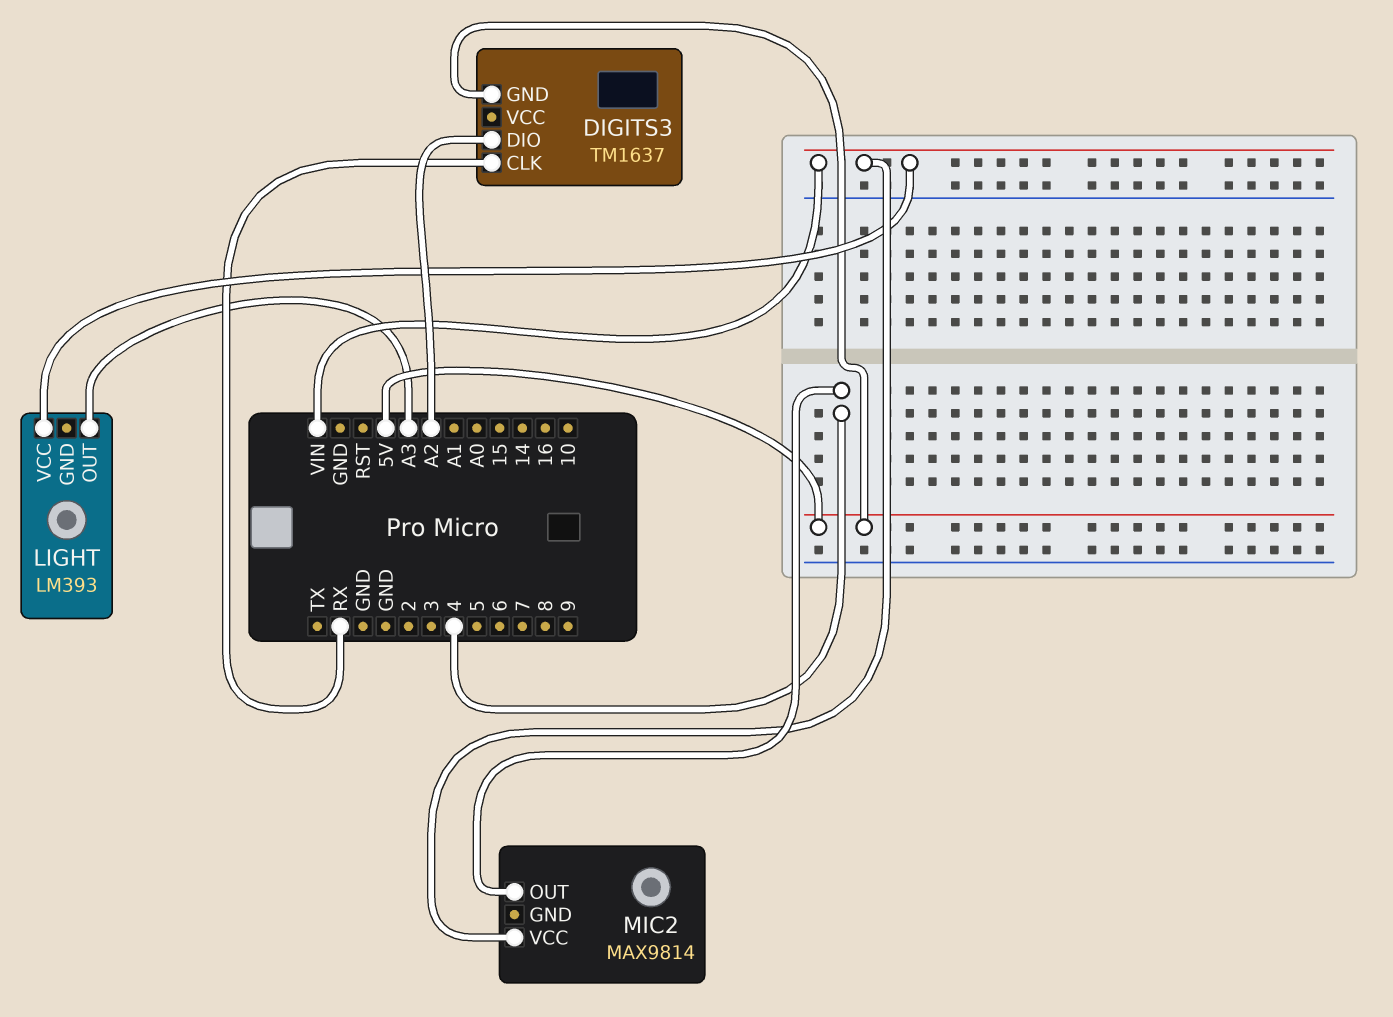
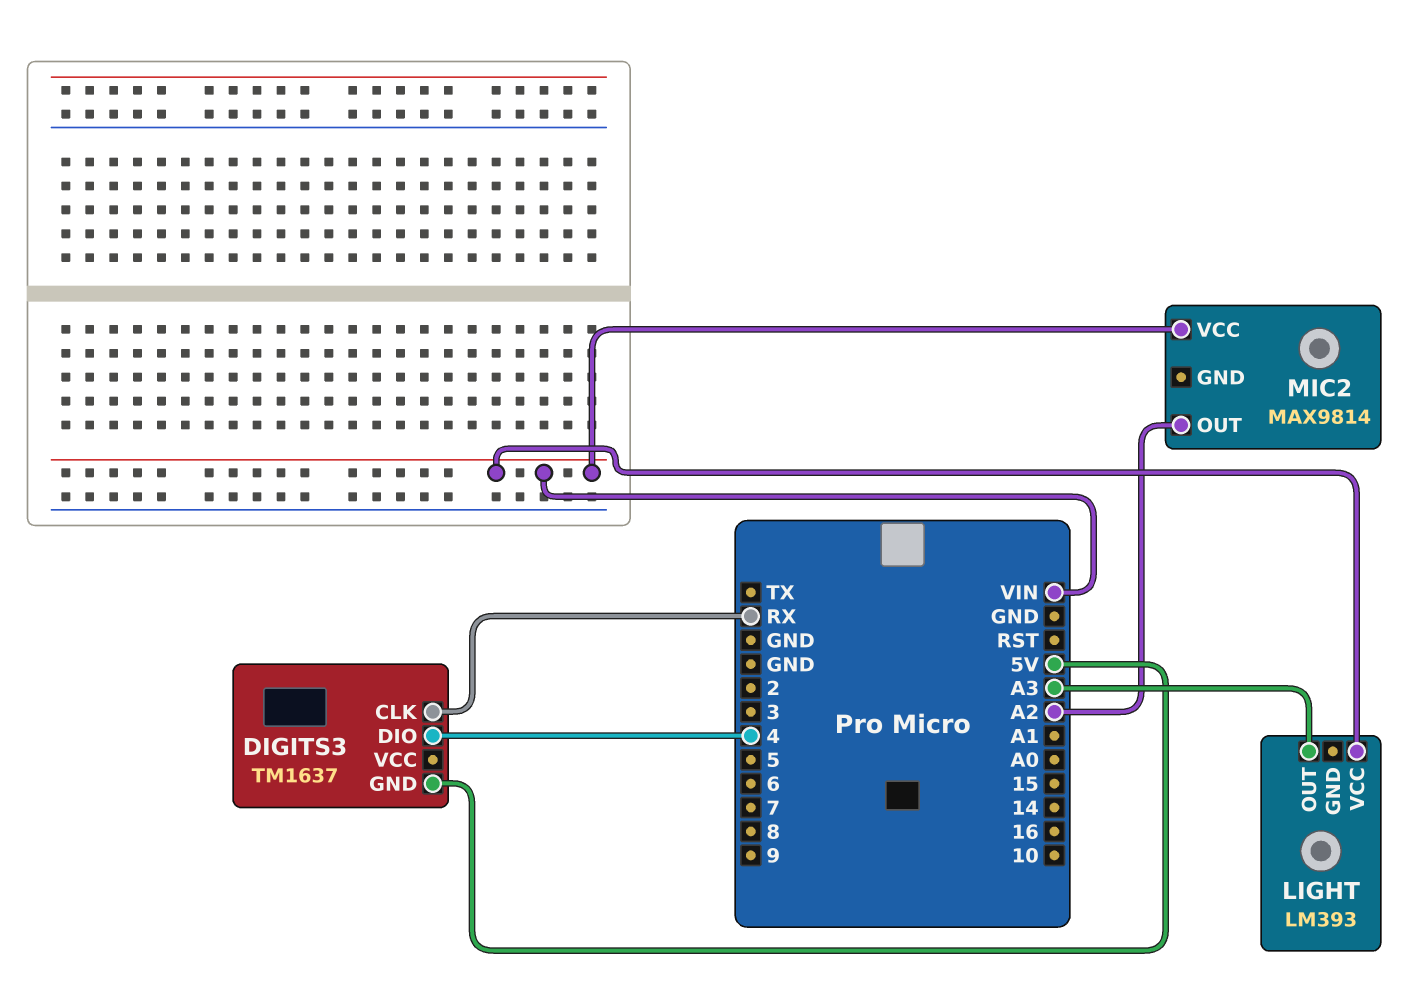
DIGITS3 pin DIO: A2 -> 4
MIC2 pin OUT: 4 -> A2

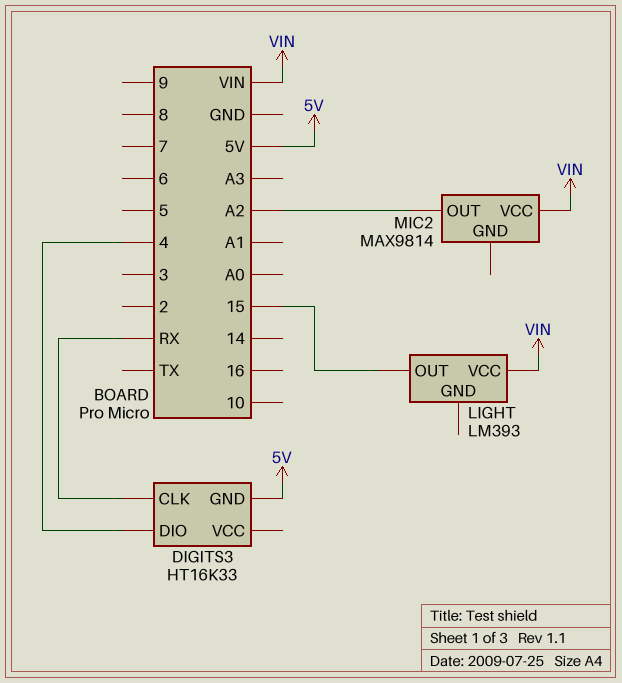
DIGITS3: TM1637 -> HT16K33
LIGHT pin OUT: A3 -> 15

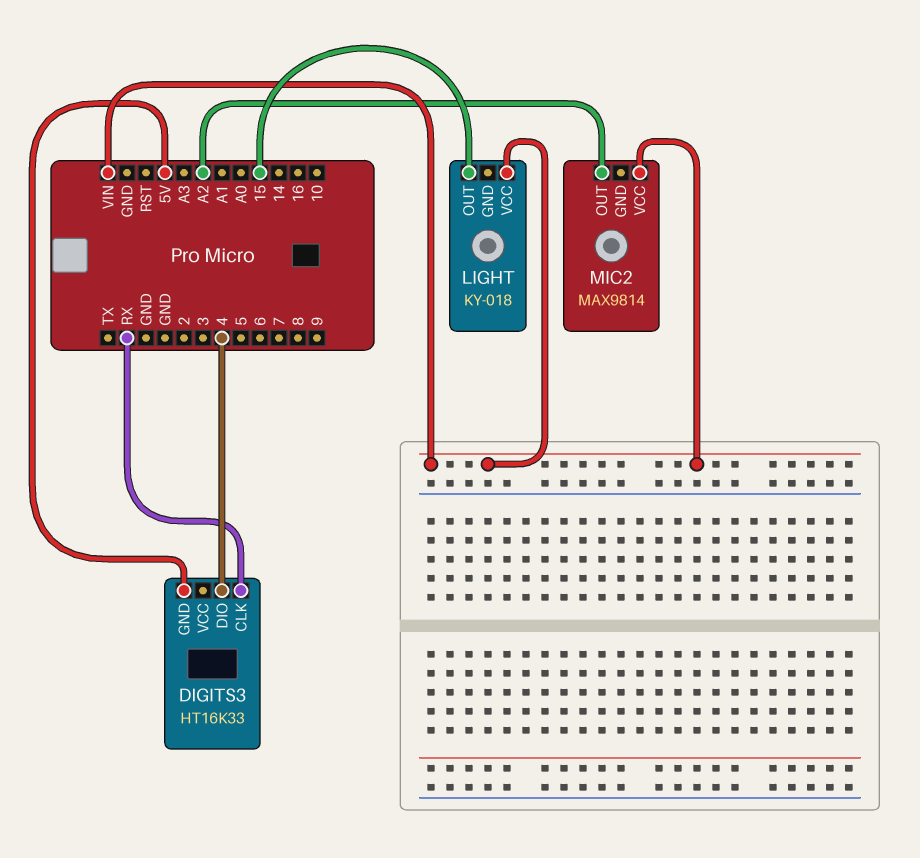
LIGHT: LM393 -> KY-018

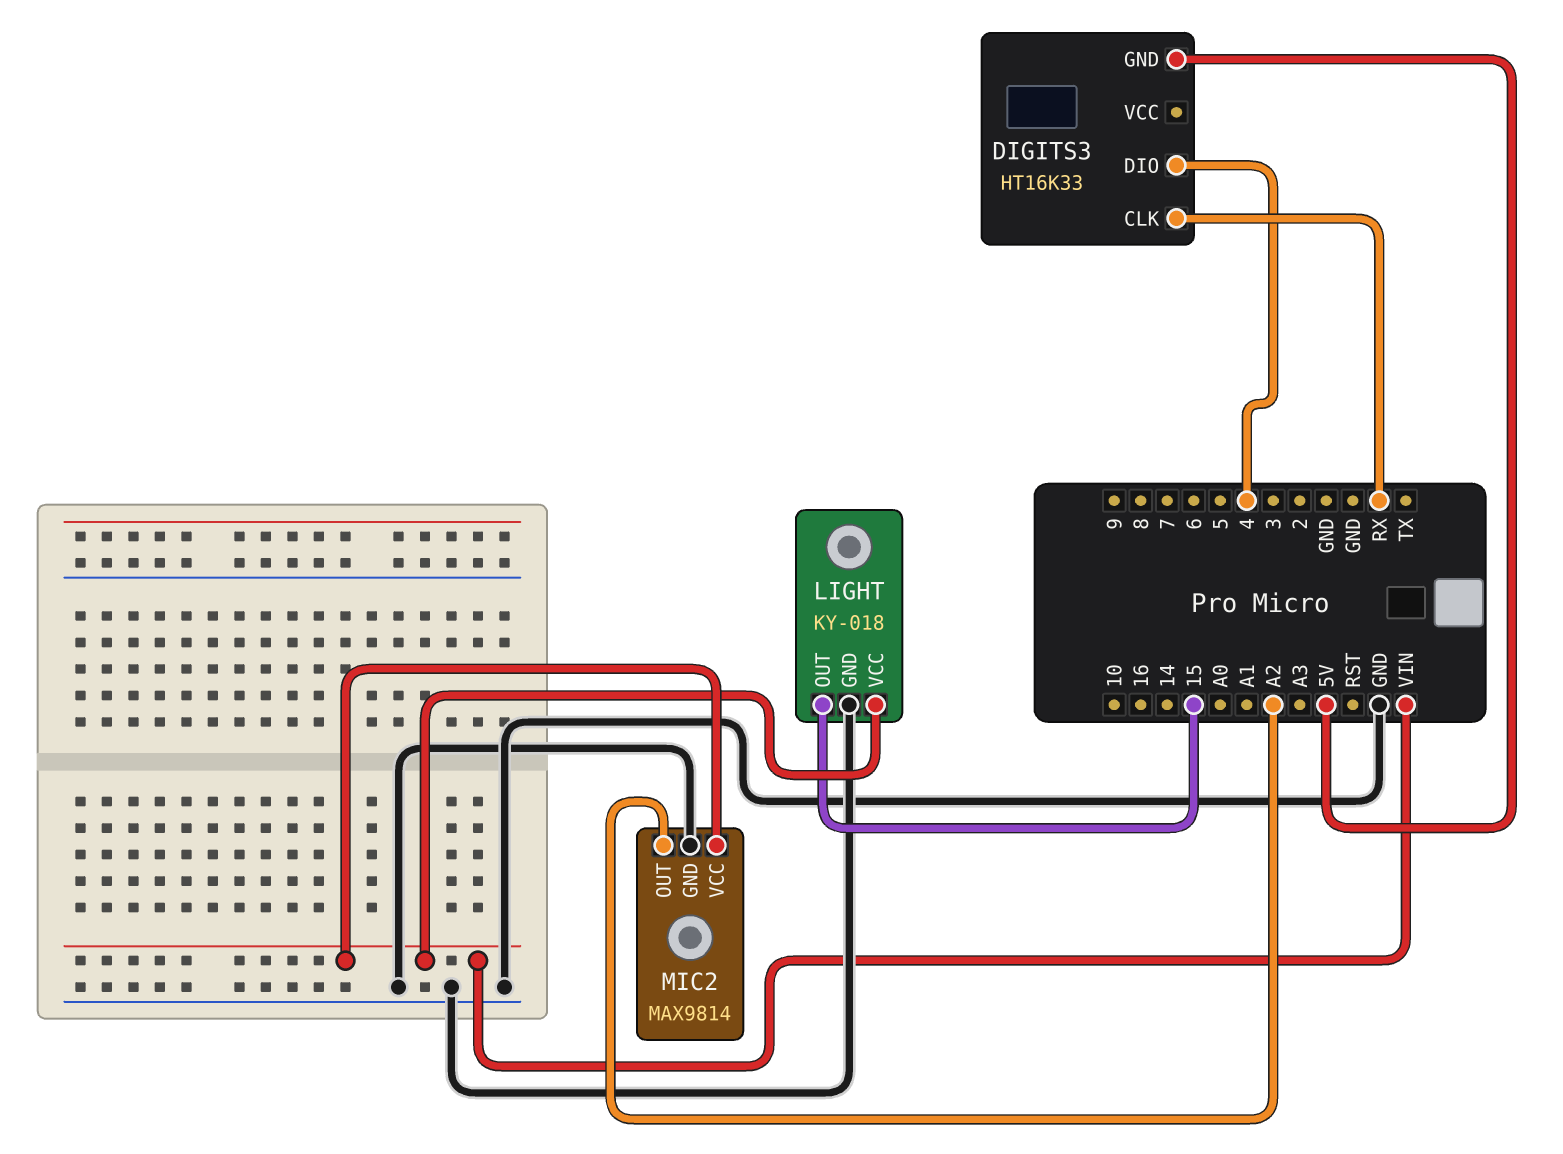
LIGHT pin GND: none -> GND
MIC2 pin GND: none -> GND

